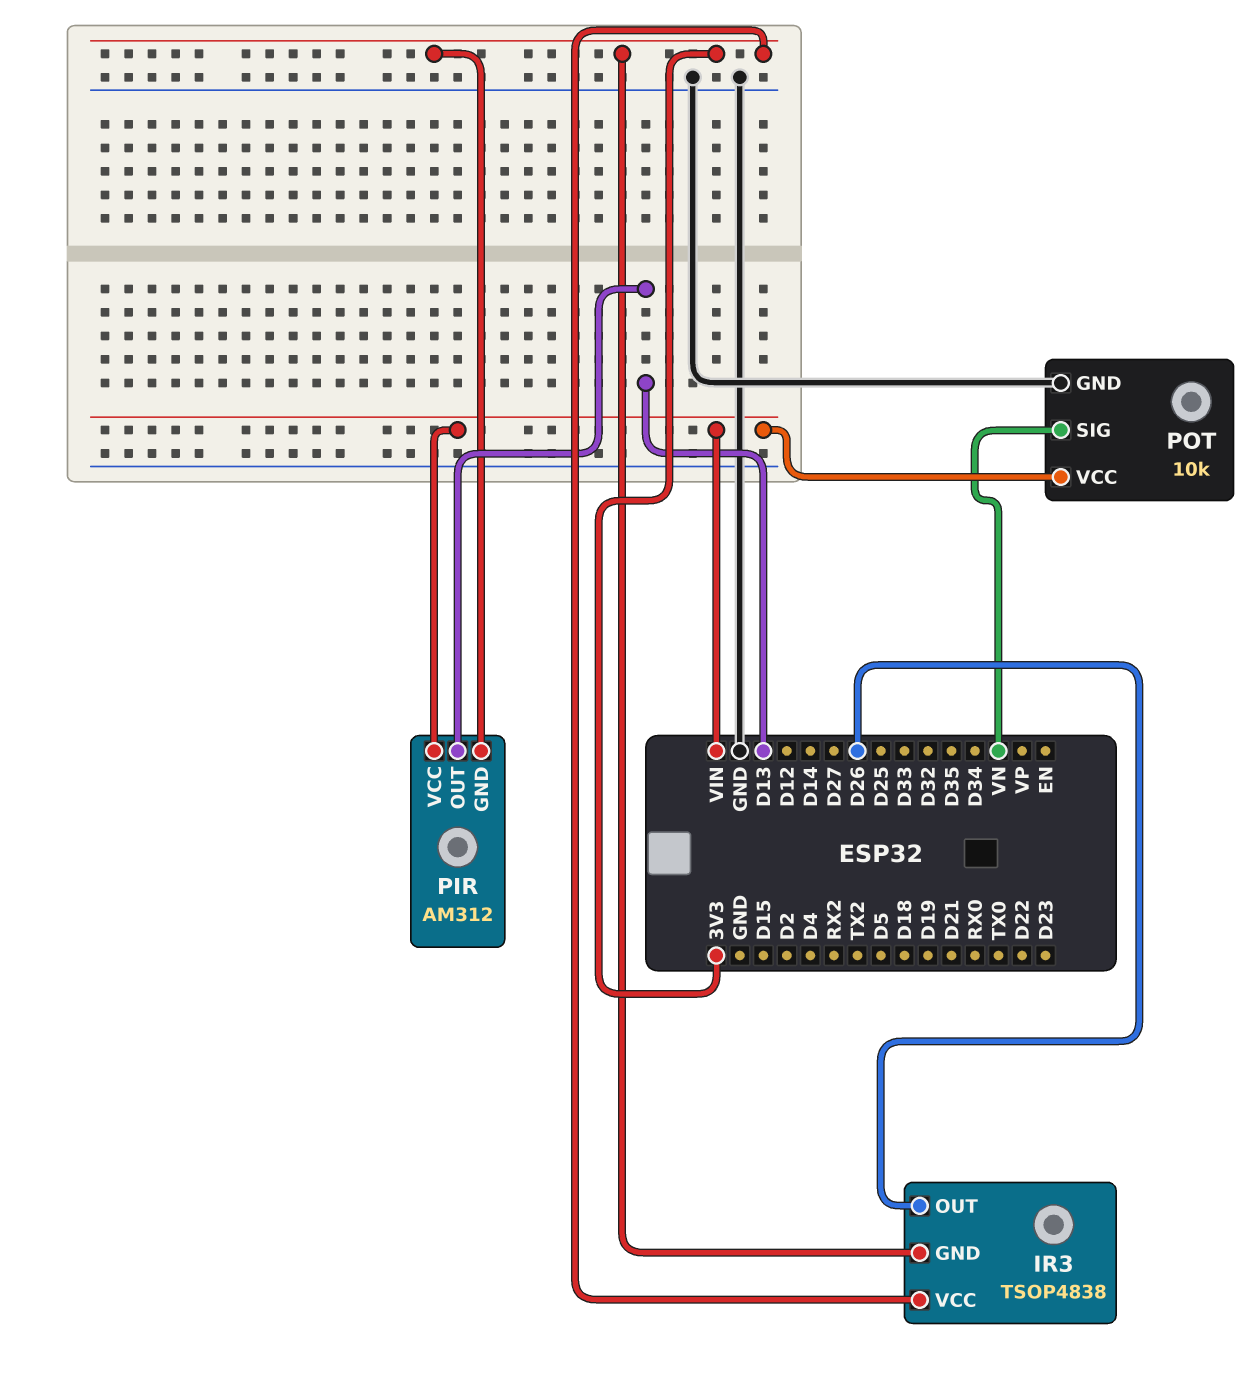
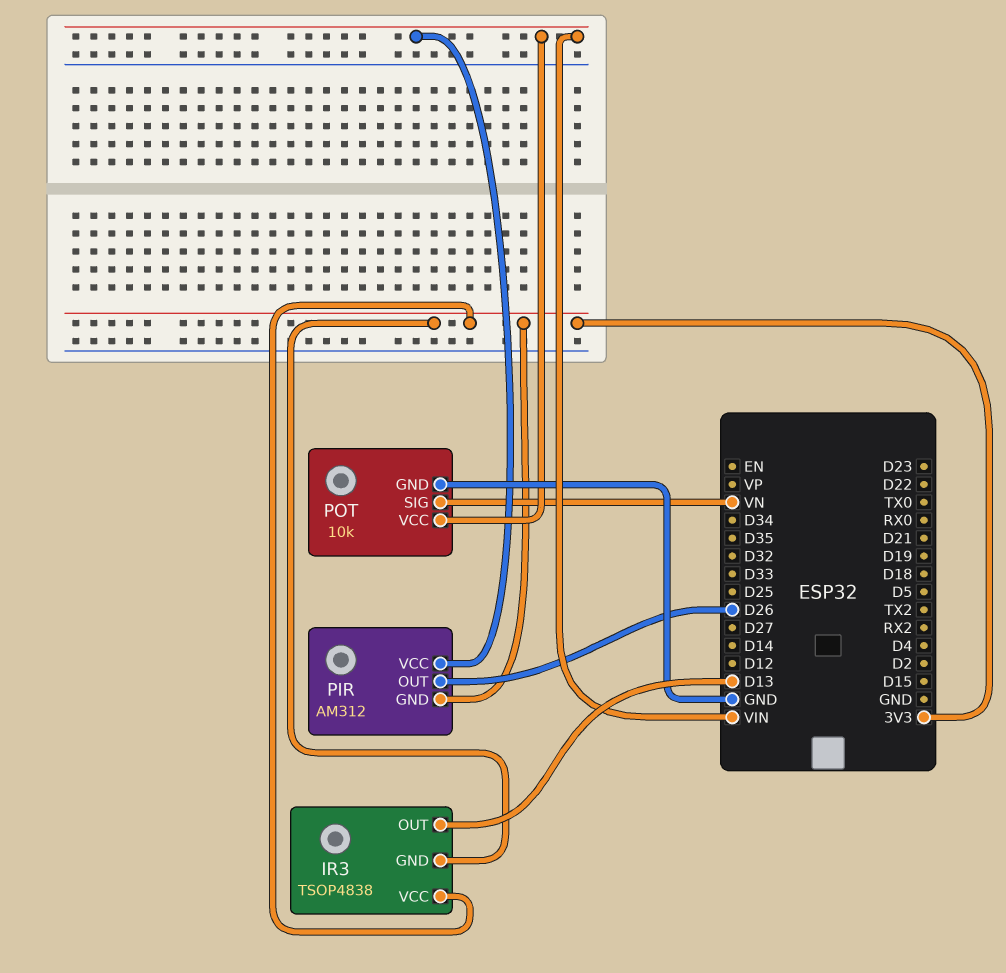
IR3 pin OUT: D26 -> D13
PIR pin OUT: D13 -> D26

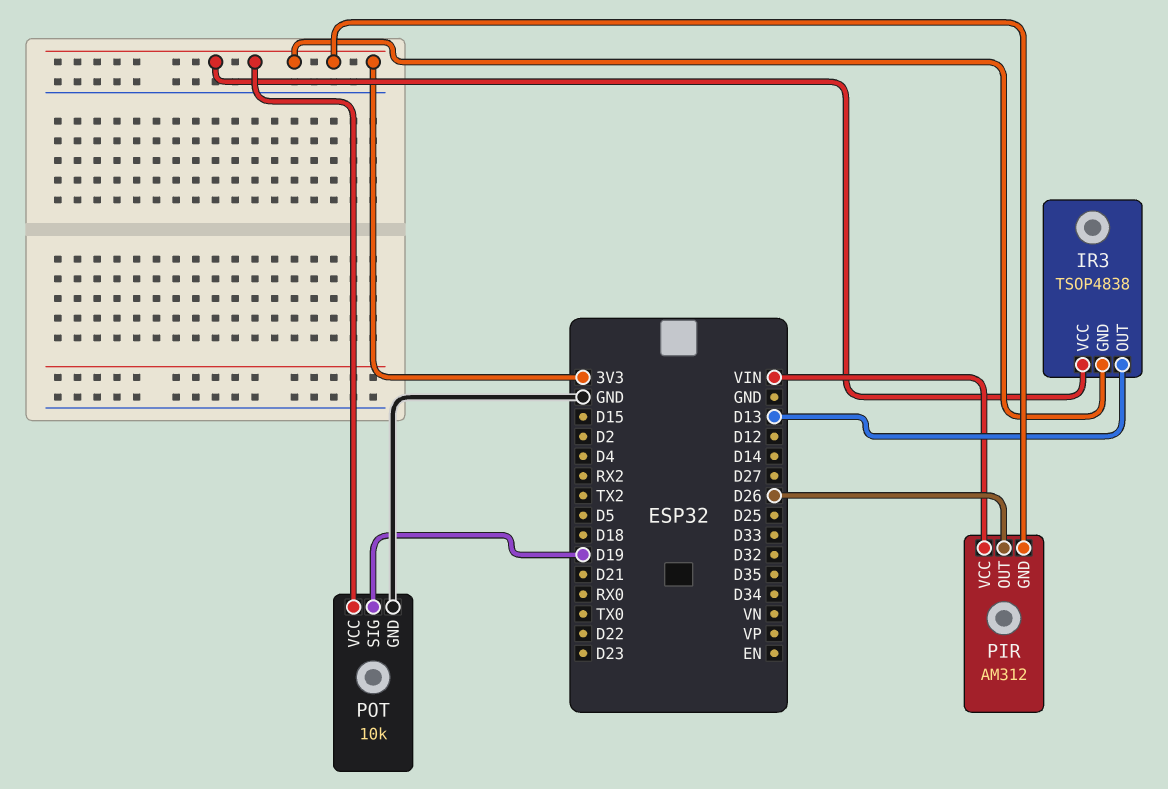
POT pin SIG: VN -> D19
POT pin VCC: VIN -> 3V3

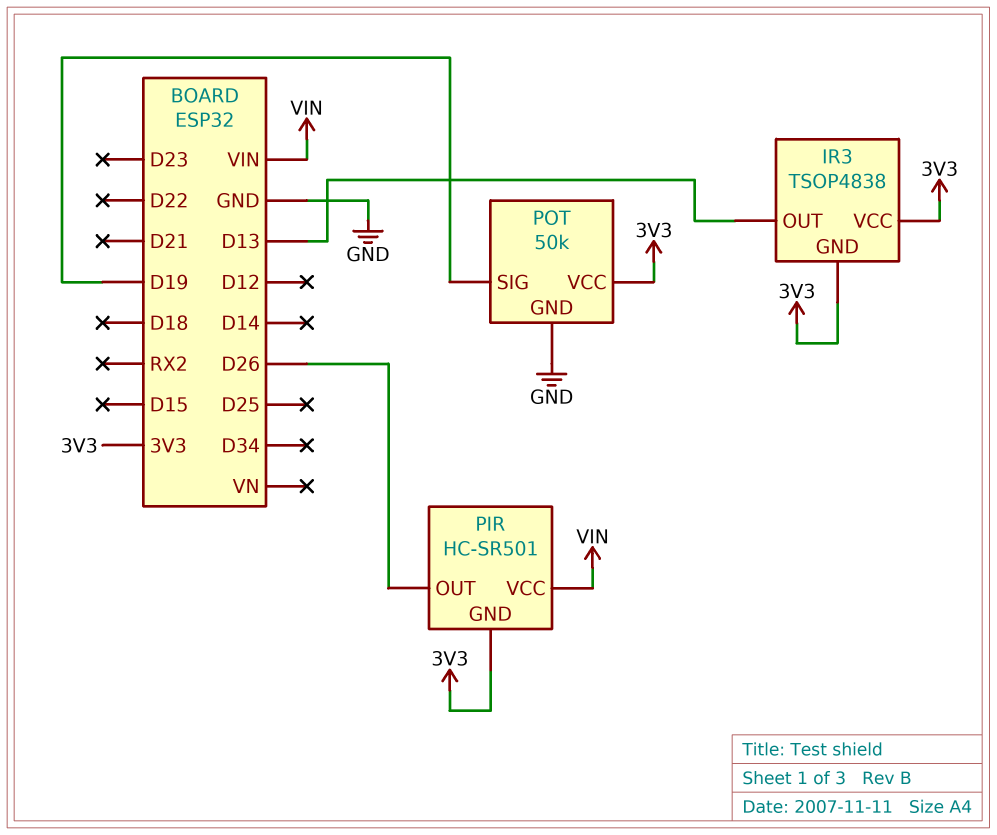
PIR: AM312 -> HC-SR501
POT: 10k -> 50k

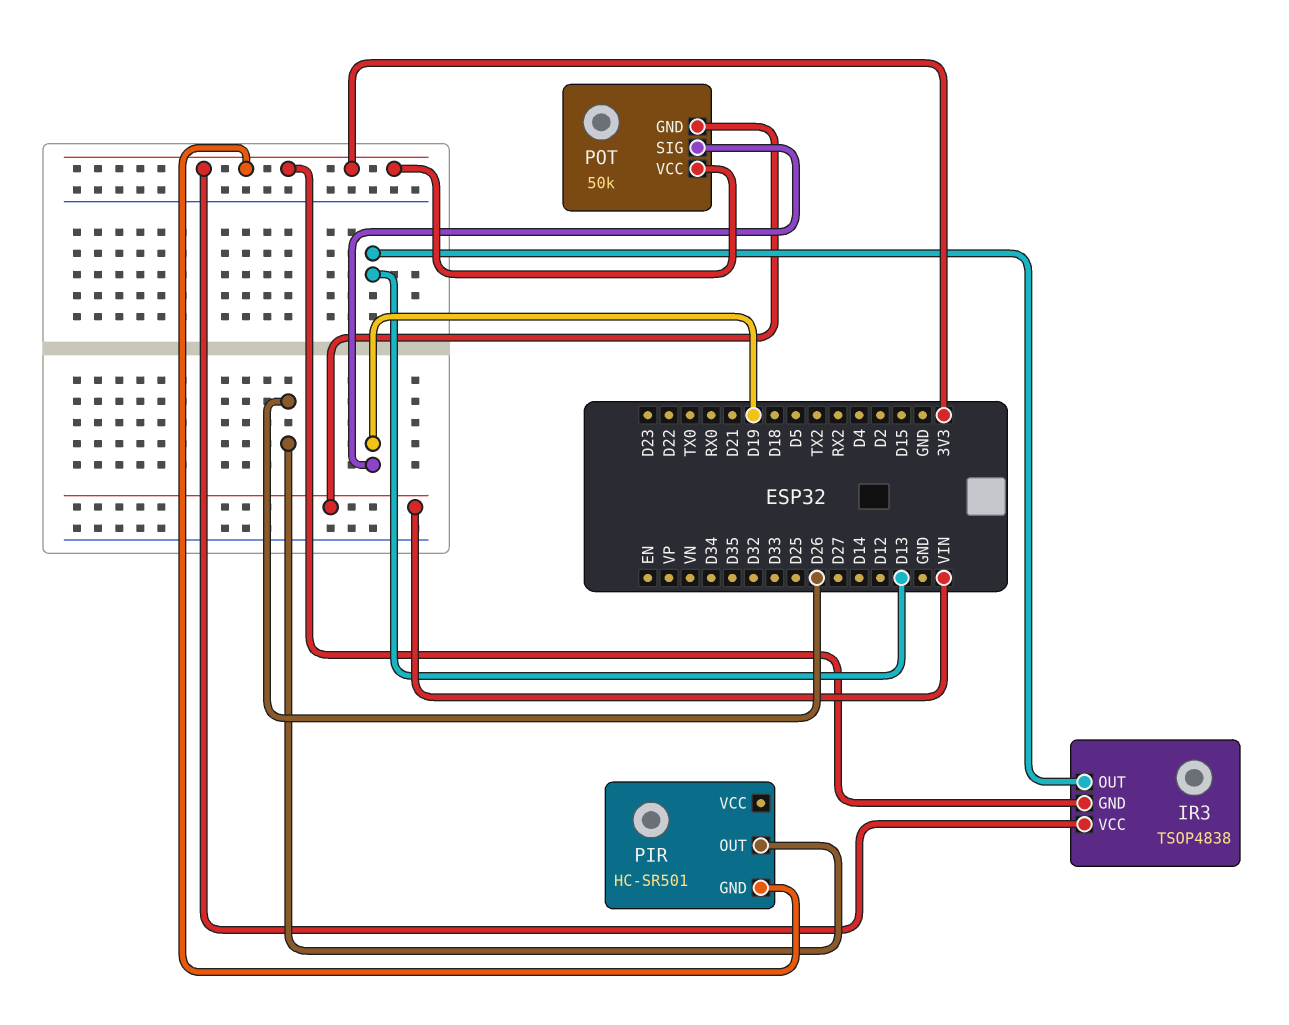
PIR pin VCC: VIN -> none
POT pin GND: GND -> VIN

